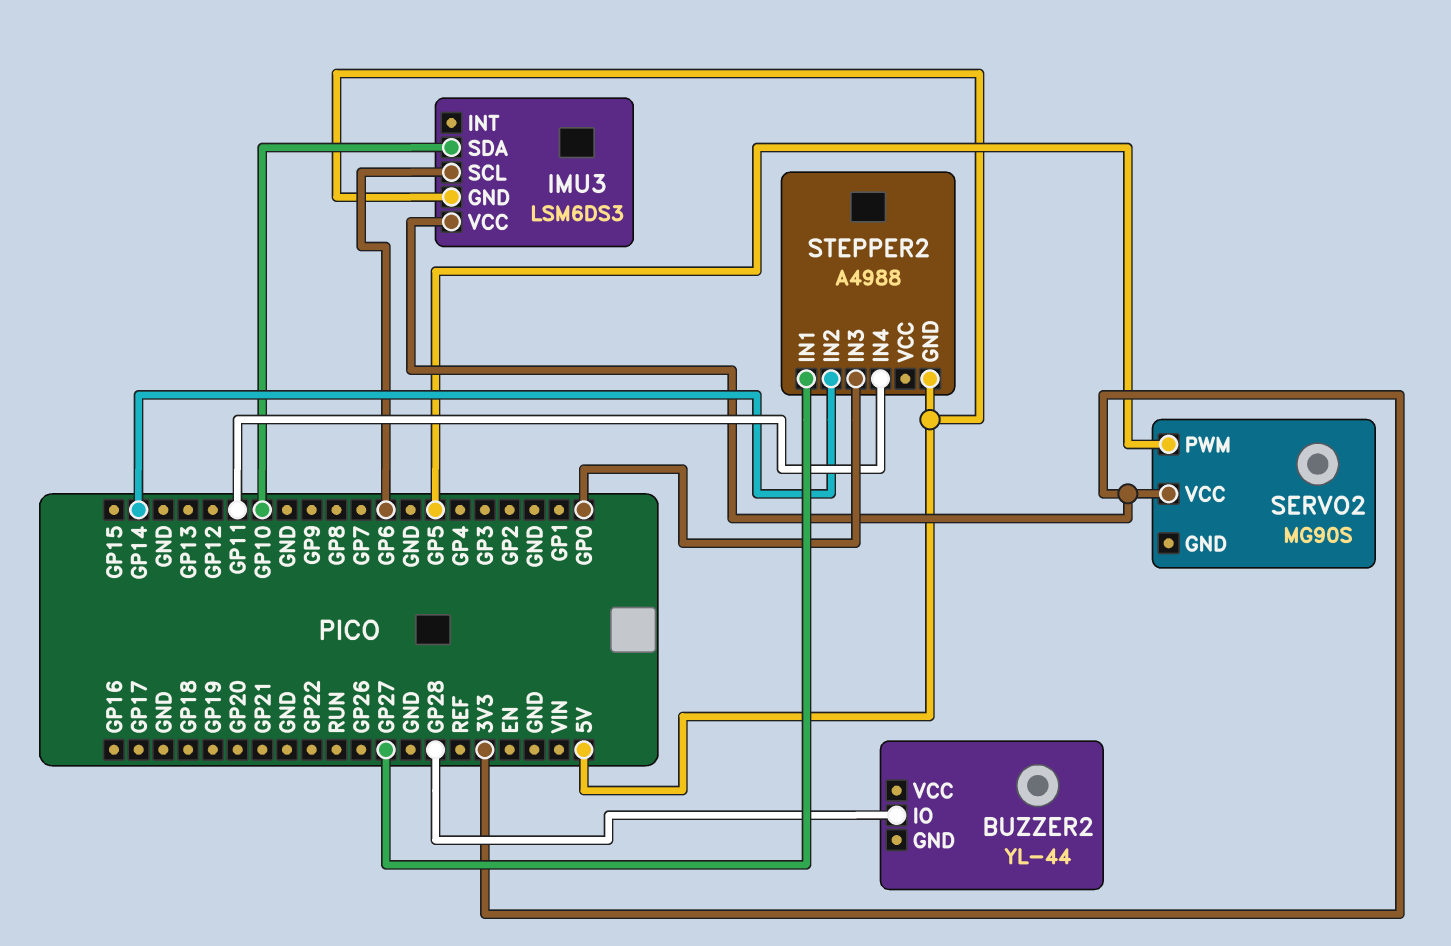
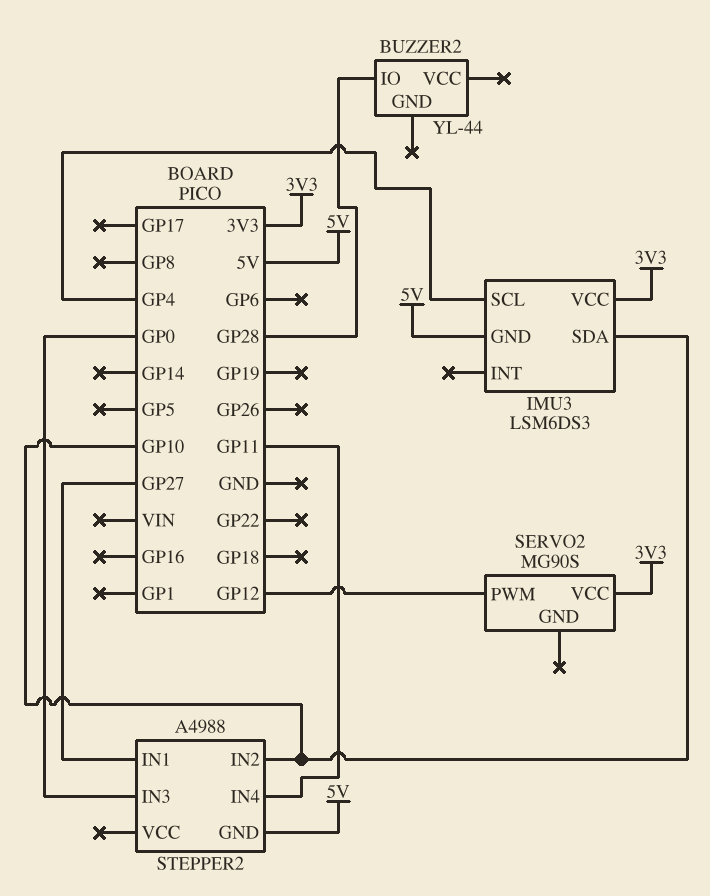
IMU3 pin SCL: GP6 -> GP4
SERVO2 pin PWM: GP5 -> GP12
STEPPER2 pin IN2: GP14 -> GP10

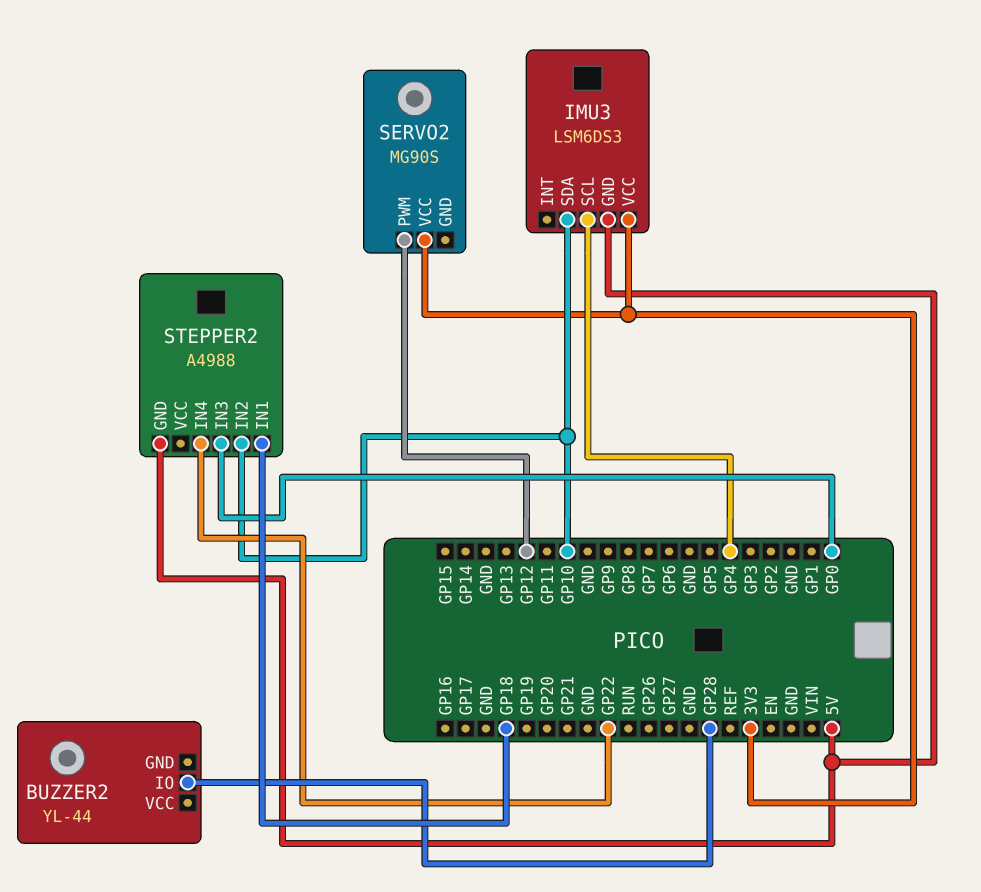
STEPPER2 pin IN1: GP27 -> GP18
STEPPER2 pin IN4: GP11 -> GP22

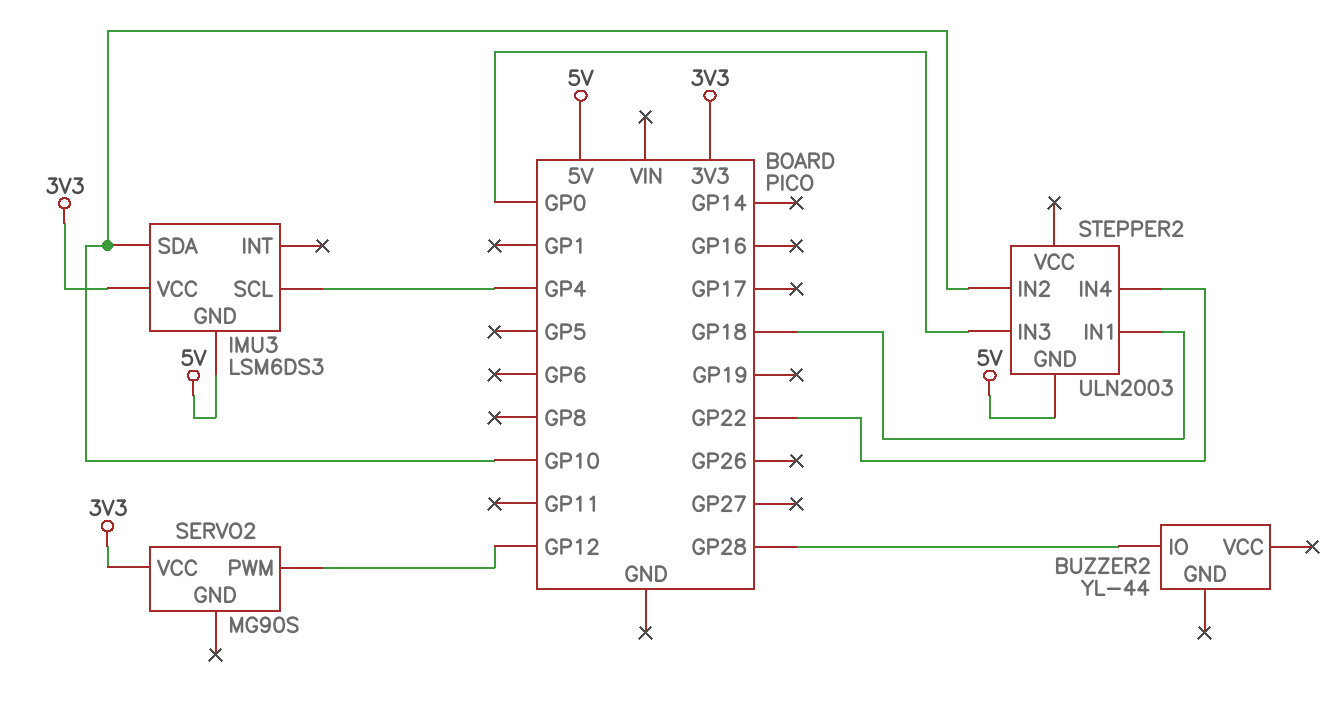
STEPPER2: A4988 -> ULN2003

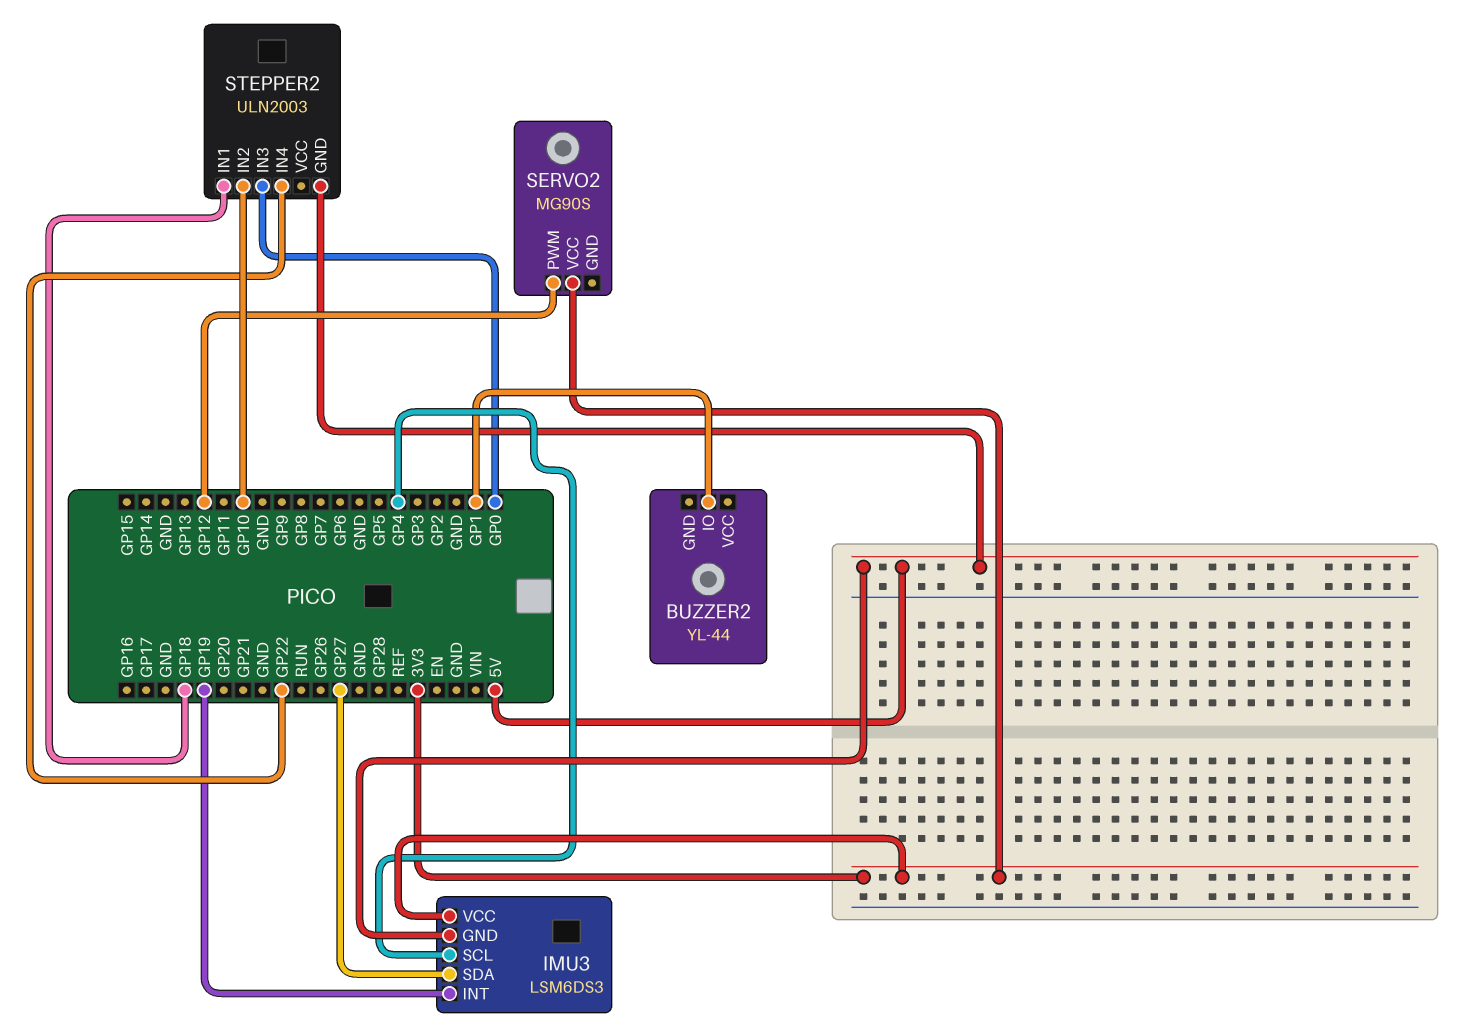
BUZZER2 pin IO: GP28 -> GP1
IMU3 pin INT: none -> GP19
IMU3 pin SDA: GP10 -> GP27

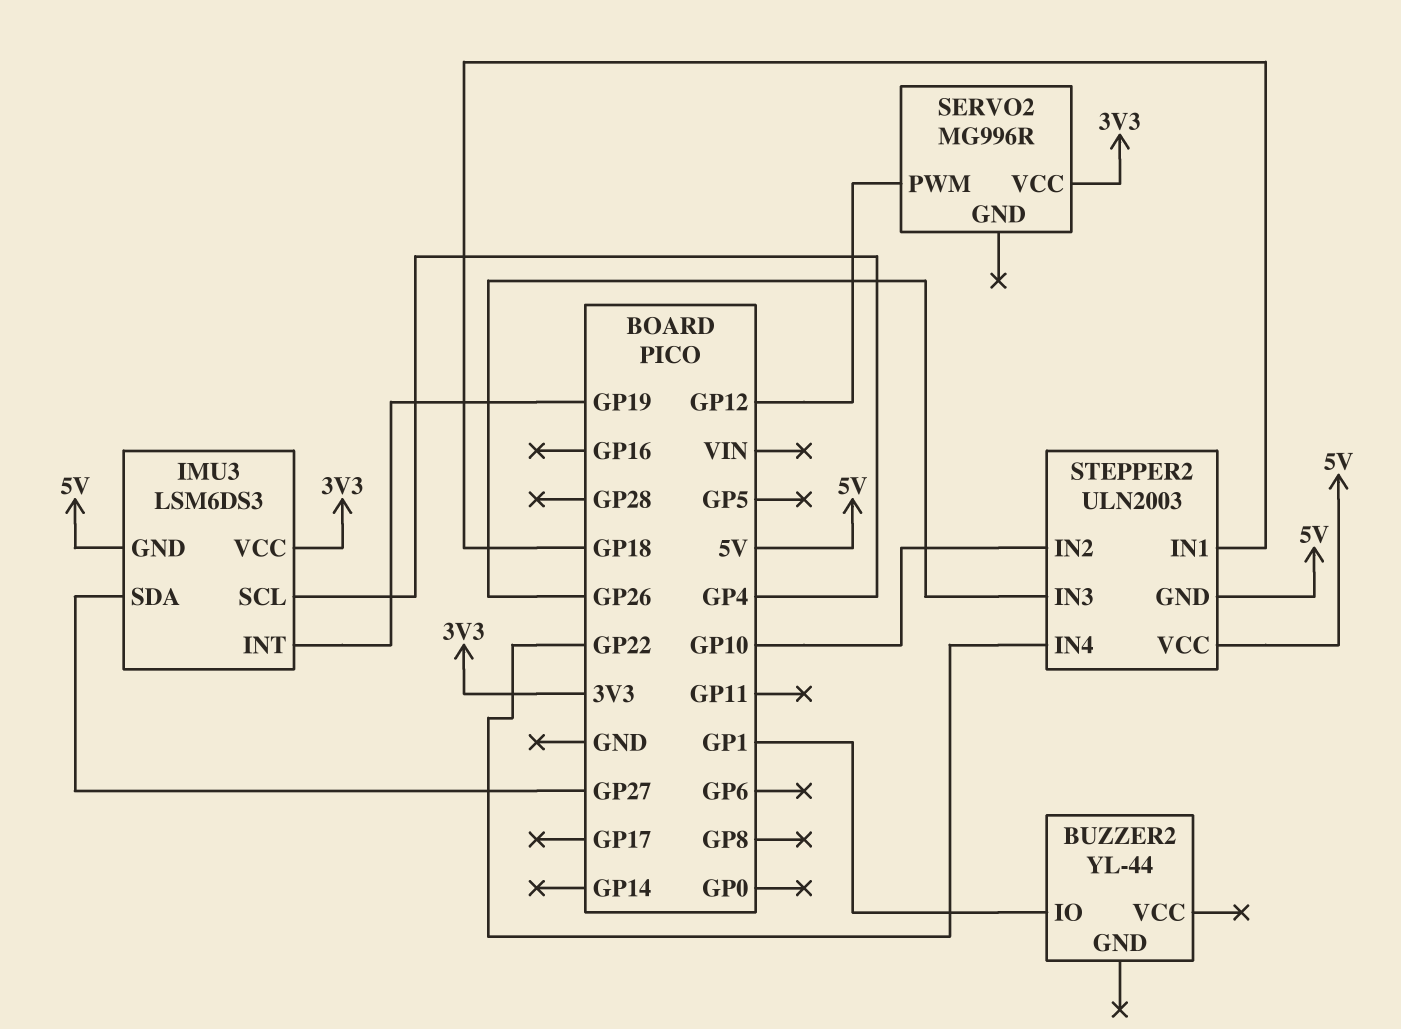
SERVO2: MG90S -> MG996R
STEPPER2 pin IN3: GP0 -> GP26
STEPPER2 pin VCC: none -> 5V

